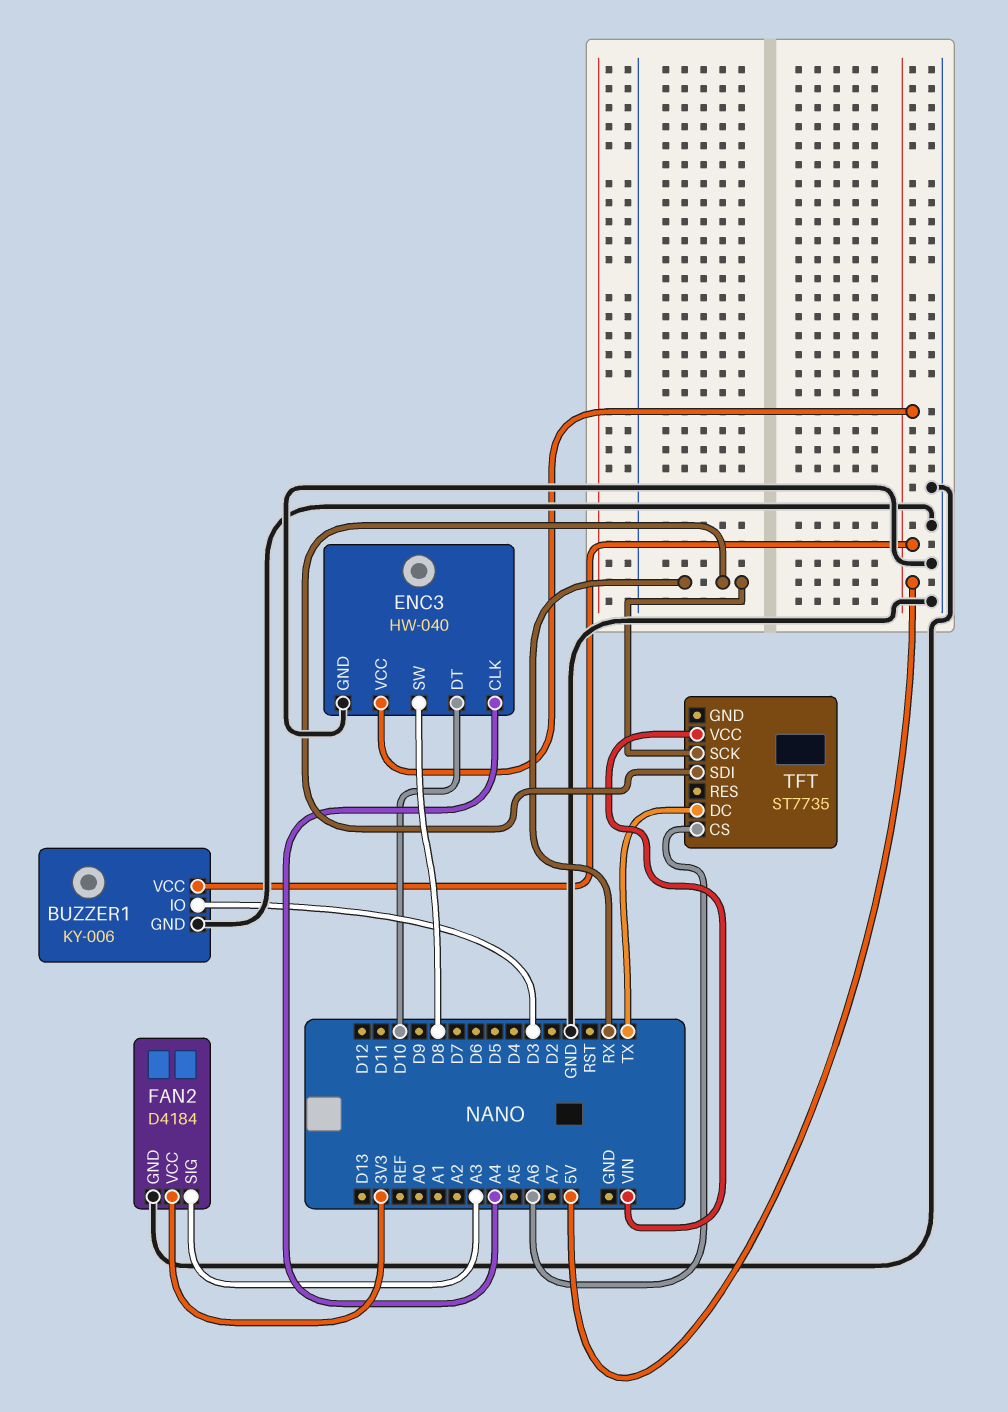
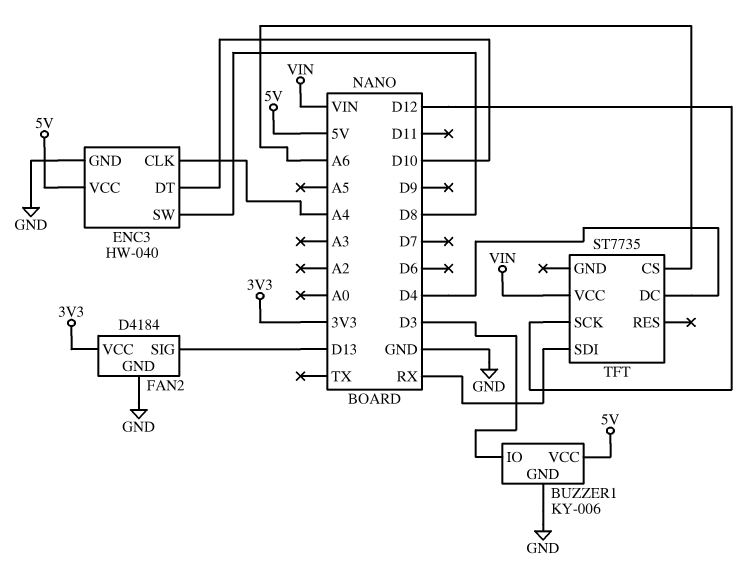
FAN2 pin SIG: A3 -> D13
TFT pin DC: TX -> D4
TFT pin SCK: RX -> D12

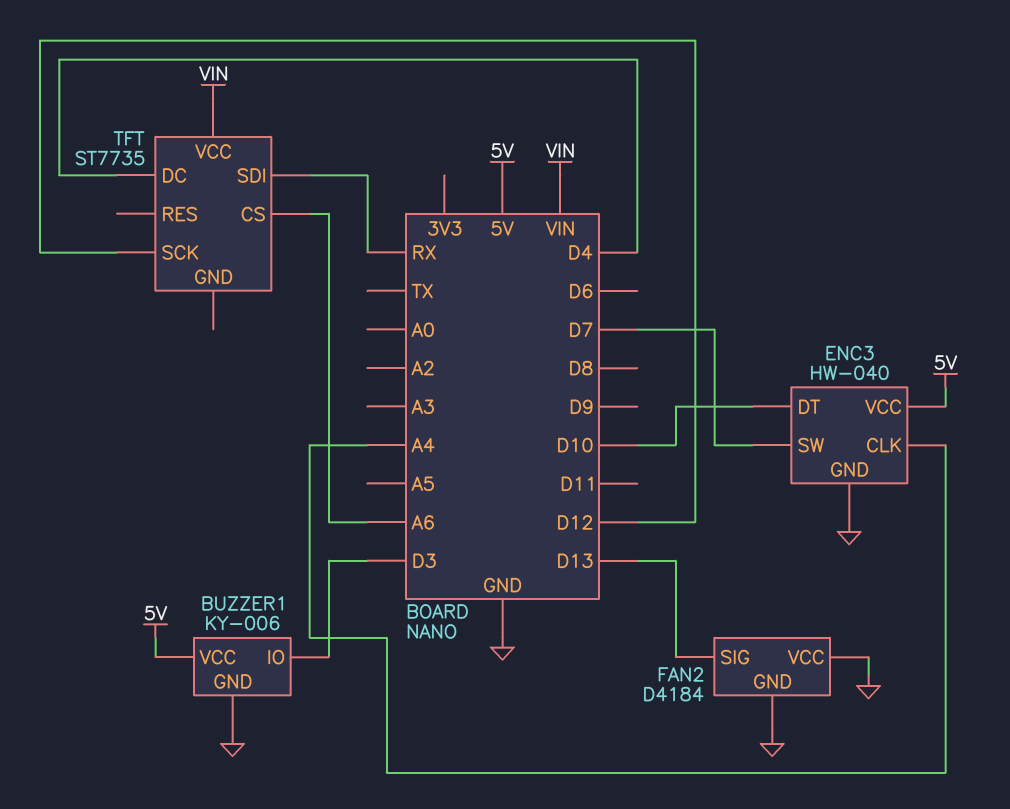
ENC3 pin SW: D8 -> D7
FAN2 pin VCC: 3V3 -> GND

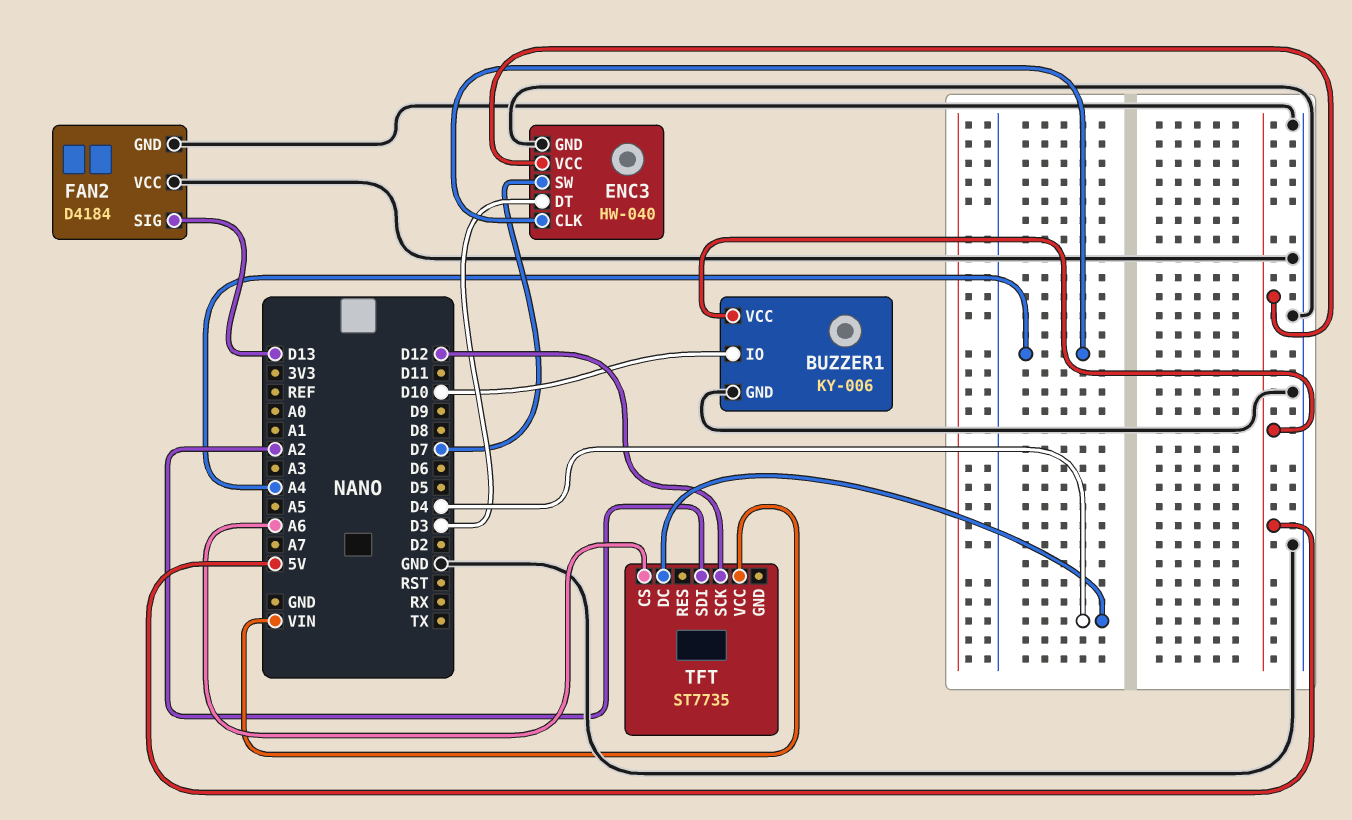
BUZZER1 pin IO: D3 -> D10
ENC3 pin DT: D10 -> D3
TFT pin SDI: RX -> A2

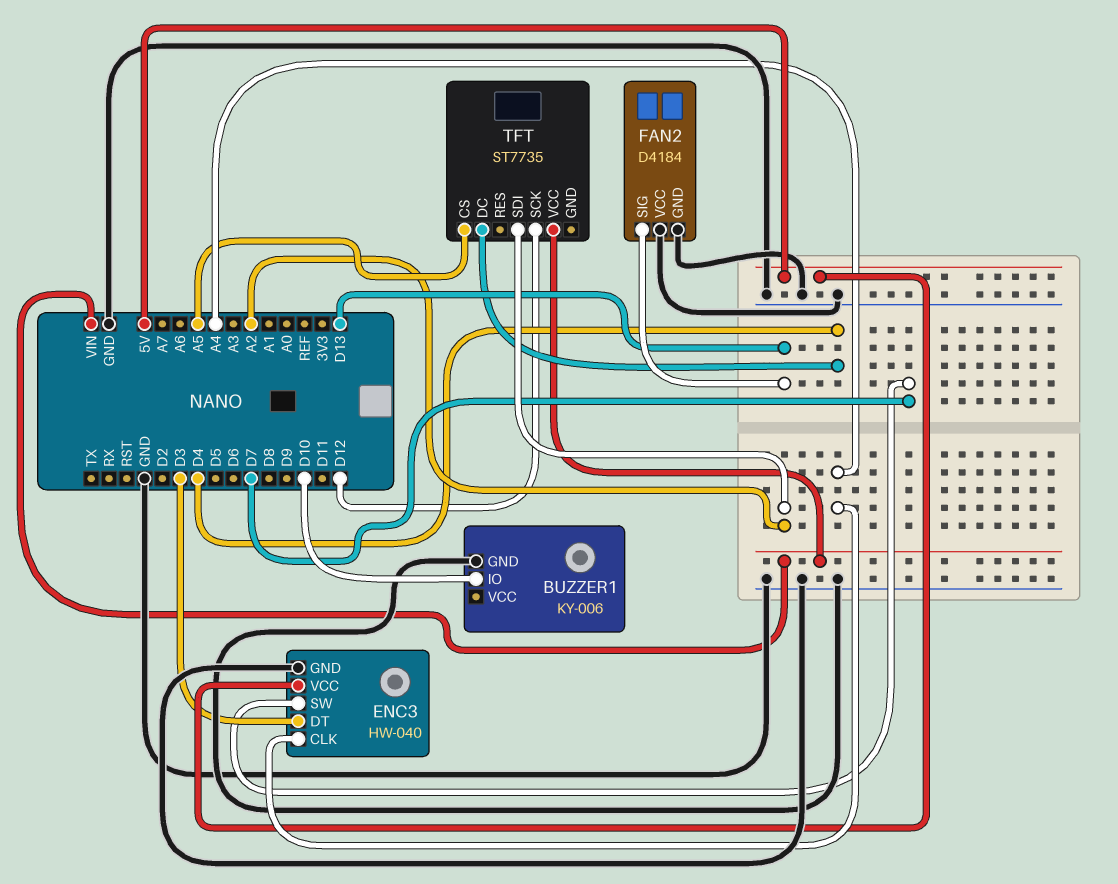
BUZZER1 pin VCC: 5V -> none
TFT pin CS: A6 -> A5

